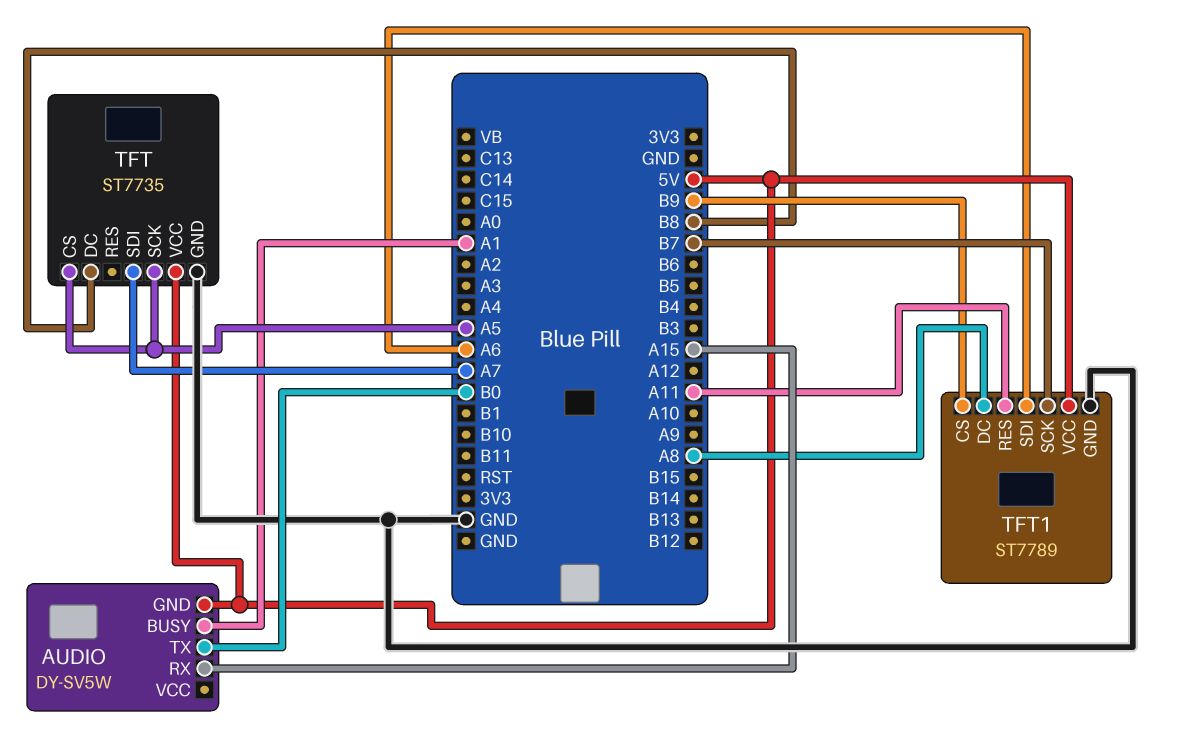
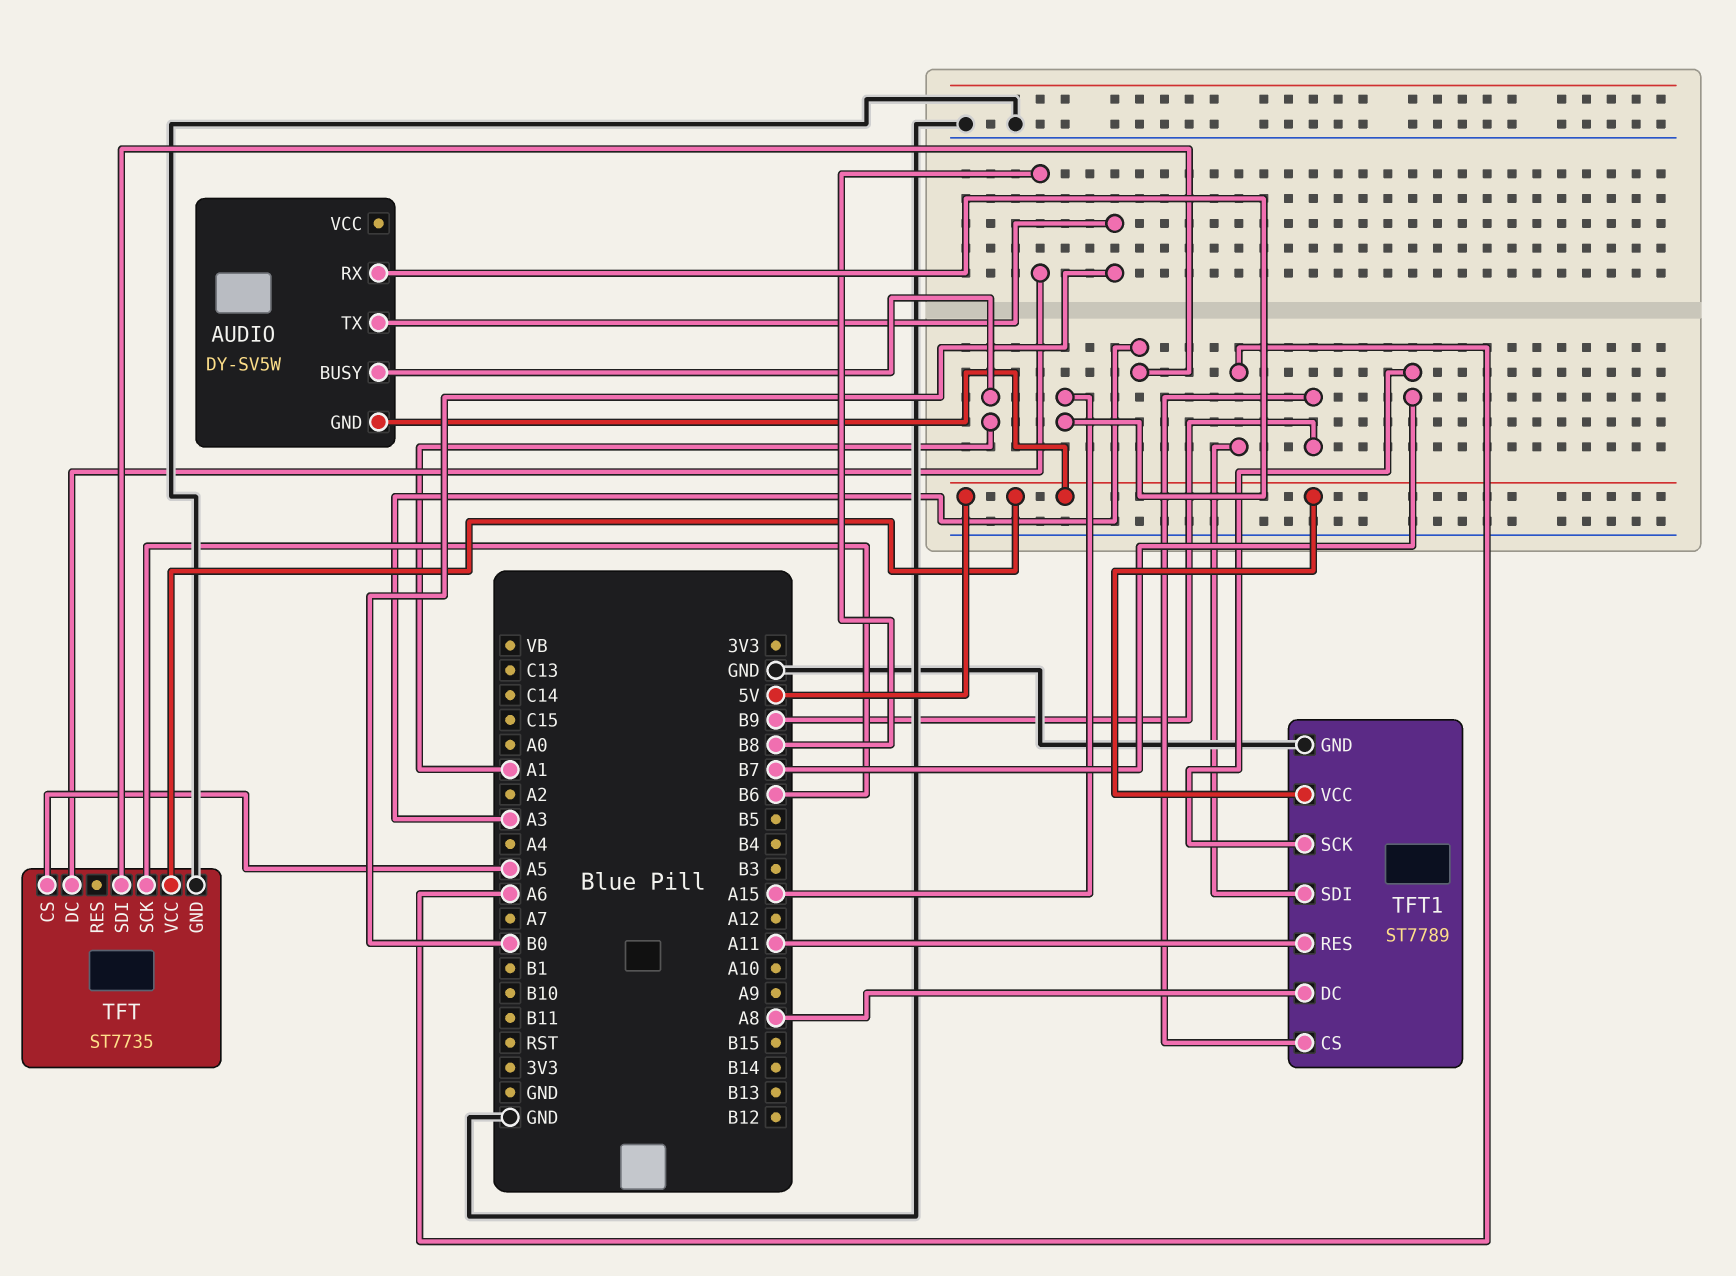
TFT pin SCK: A5 -> B6
TFT pin SDI: A7 -> A3

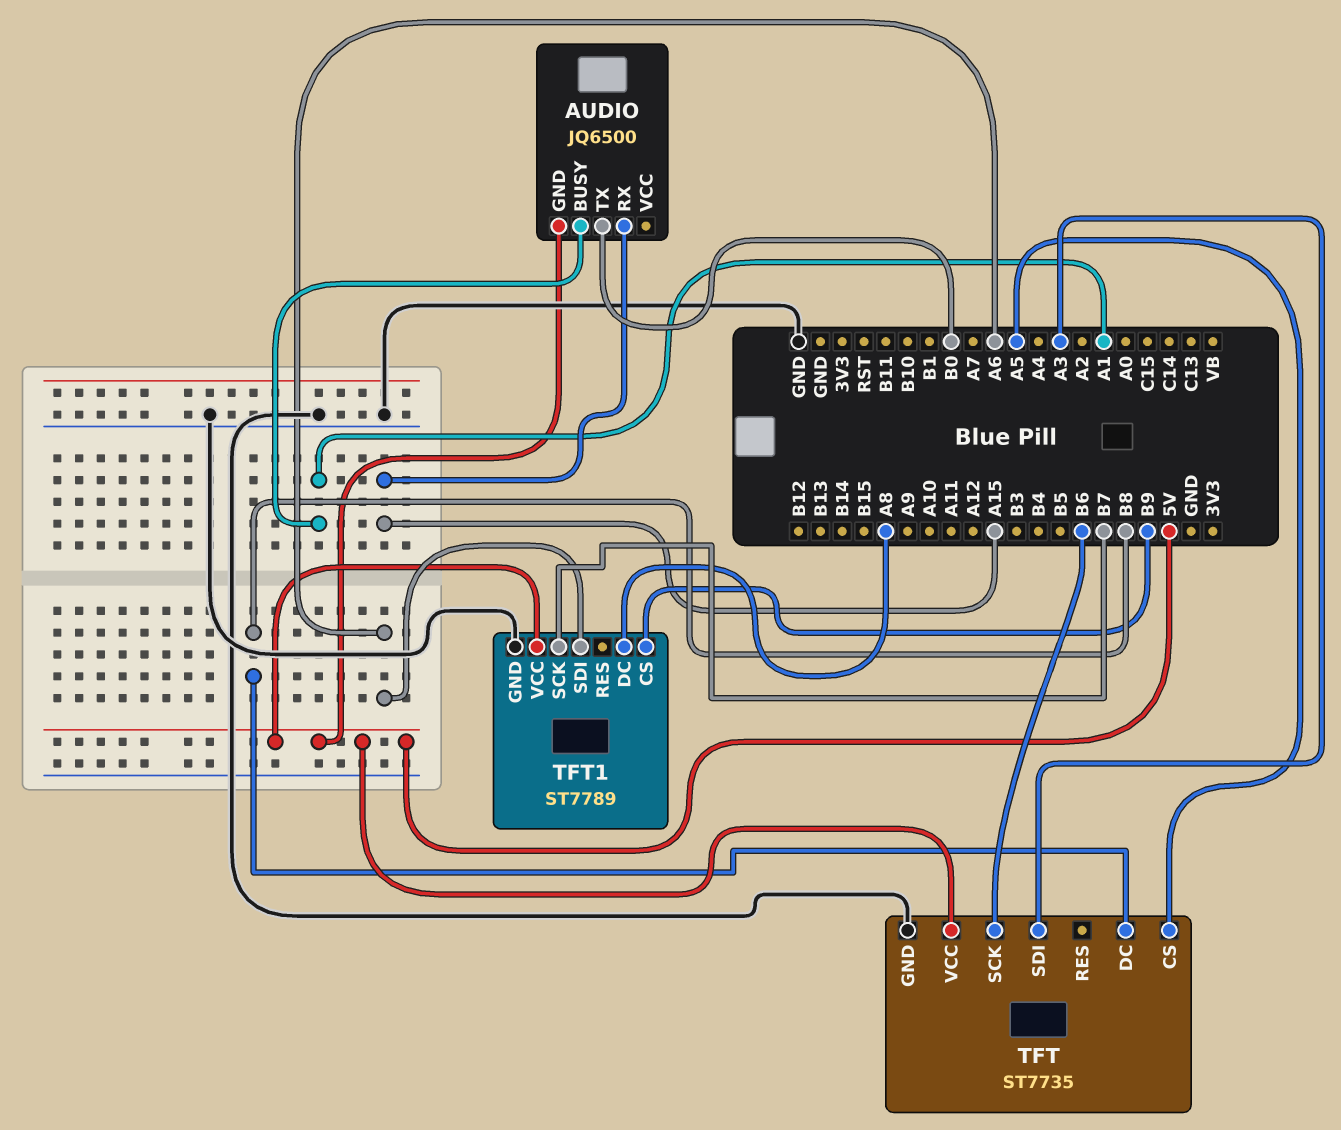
AUDIO: DY-SV5W -> JQ6500
TFT1 pin RES: A11 -> none

